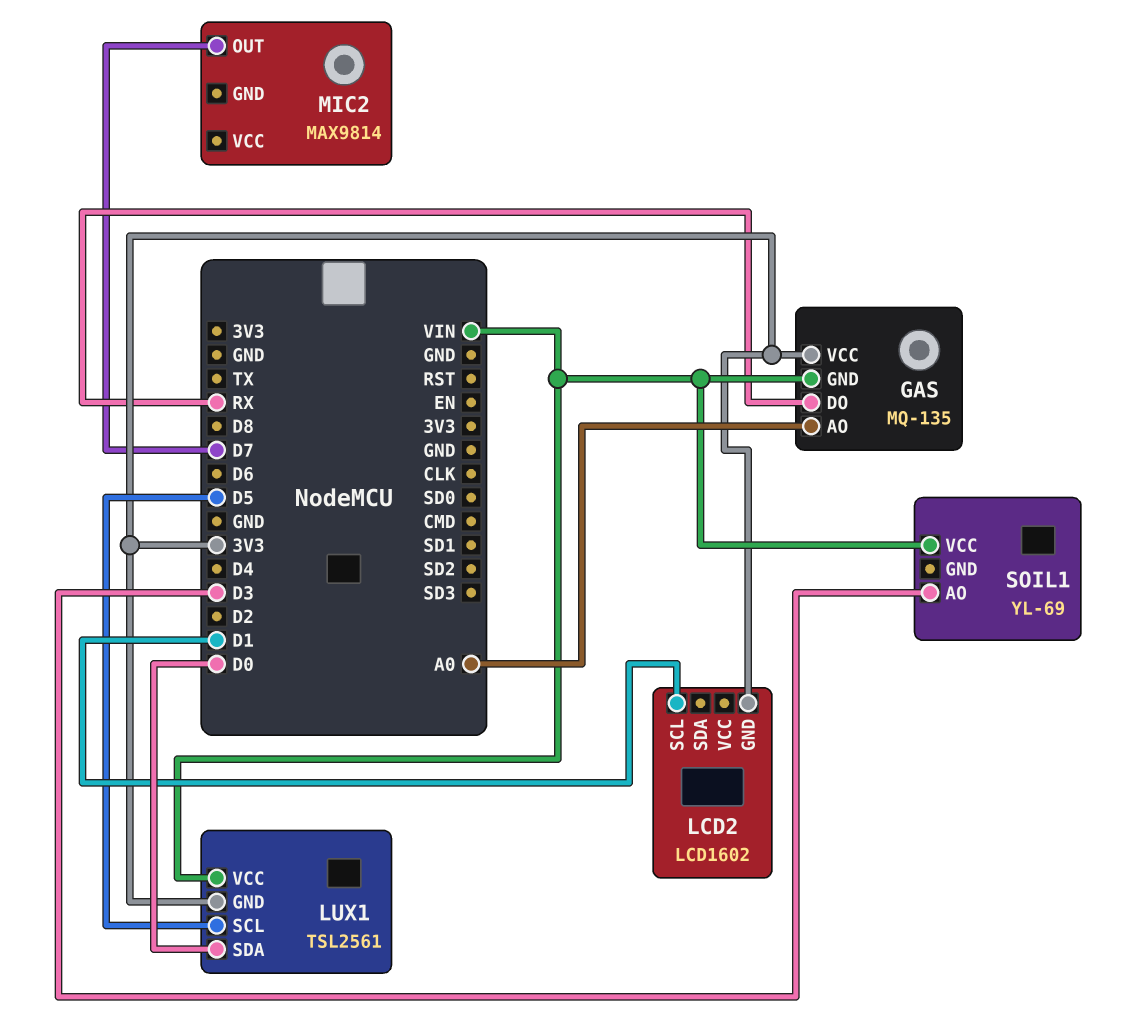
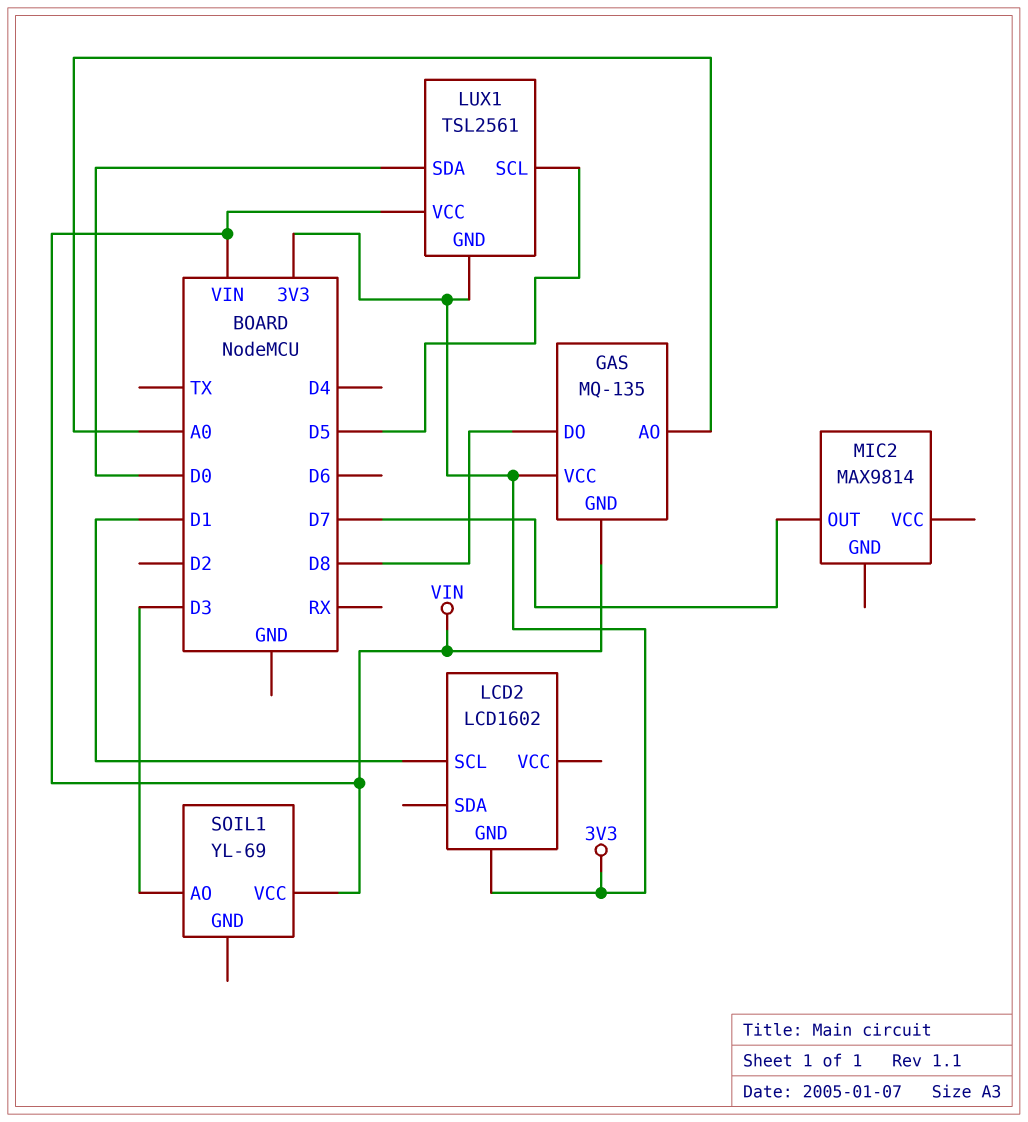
GAS pin DO: RX -> D8

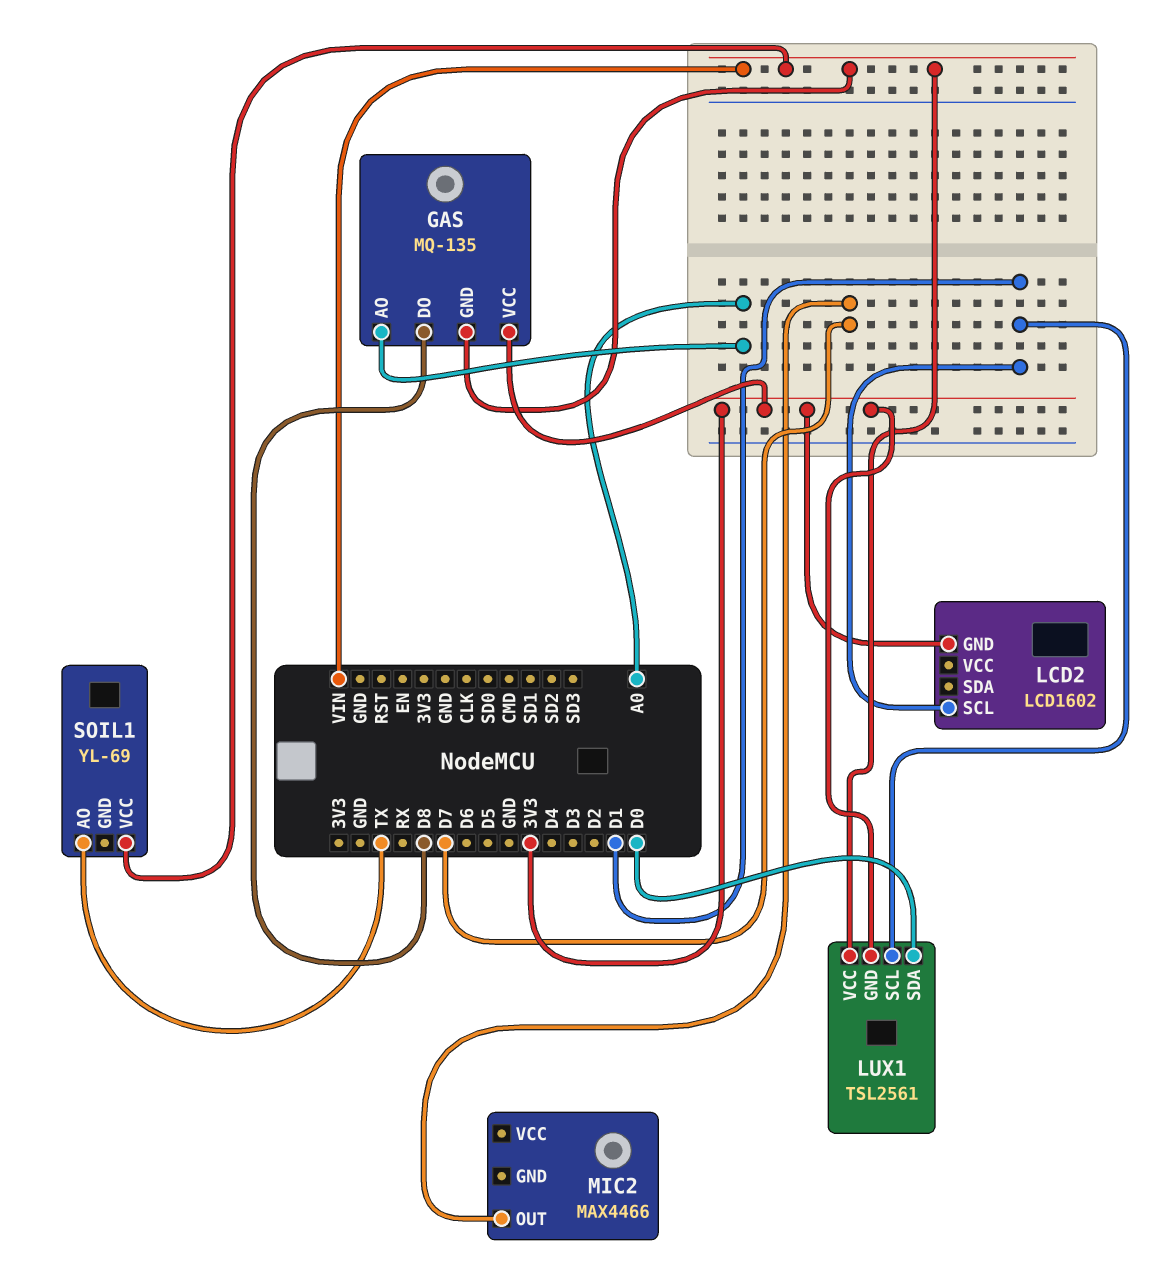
LUX1 pin SCL: D5 -> D1
MIC2: MAX9814 -> MAX4466
SOIL1 pin AO: D3 -> TX

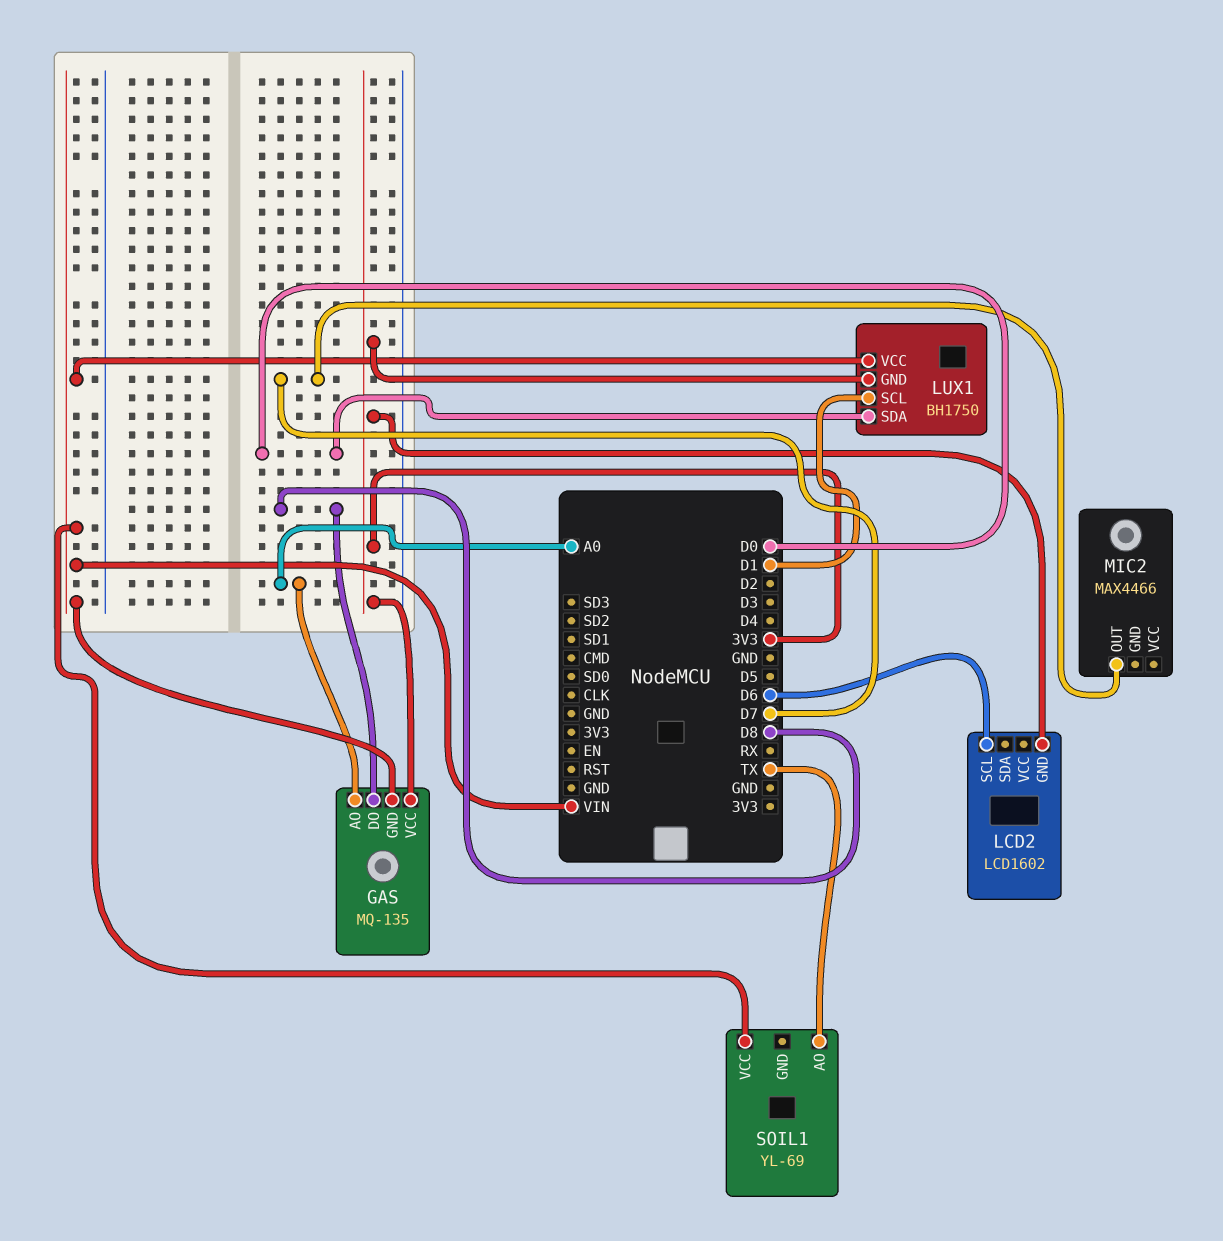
LCD2 pin SCL: D1 -> D6
LUX1: TSL2561 -> BH1750

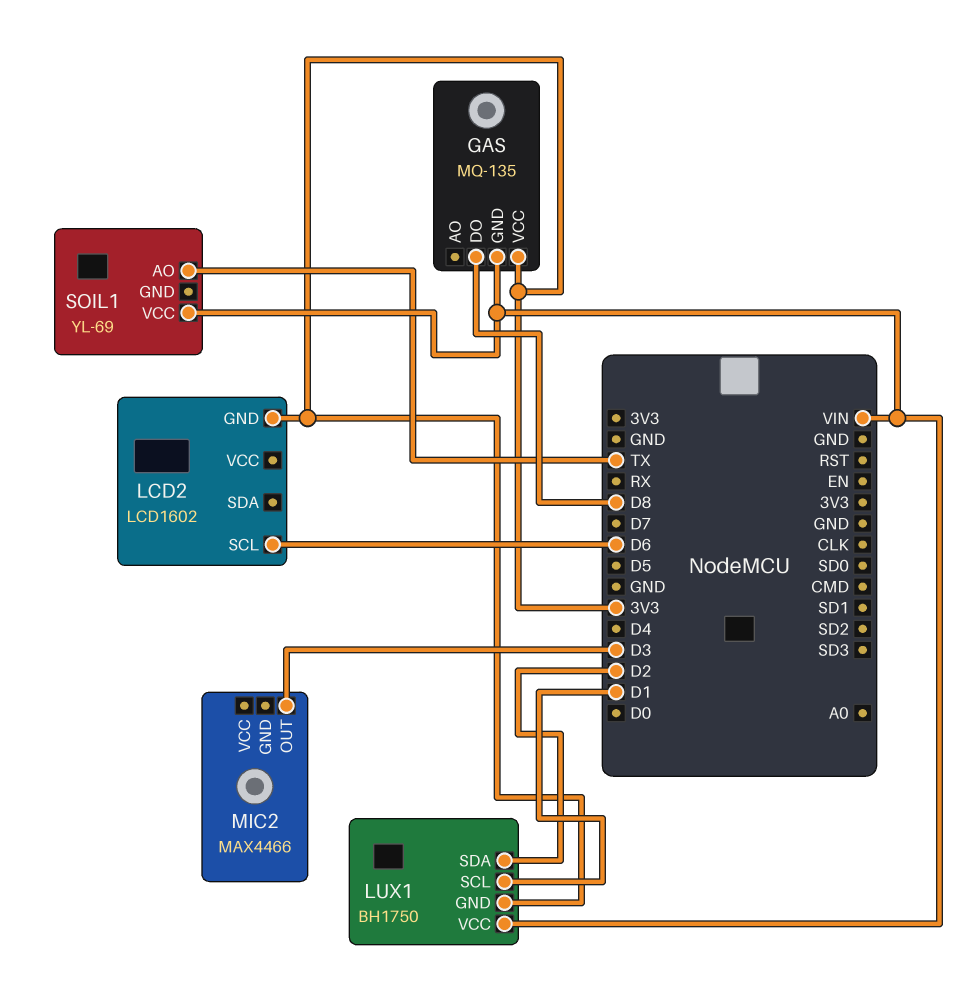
GAS pin AO: A0 -> none
LUX1 pin SDA: D0 -> D2
MIC2 pin OUT: D7 -> D3

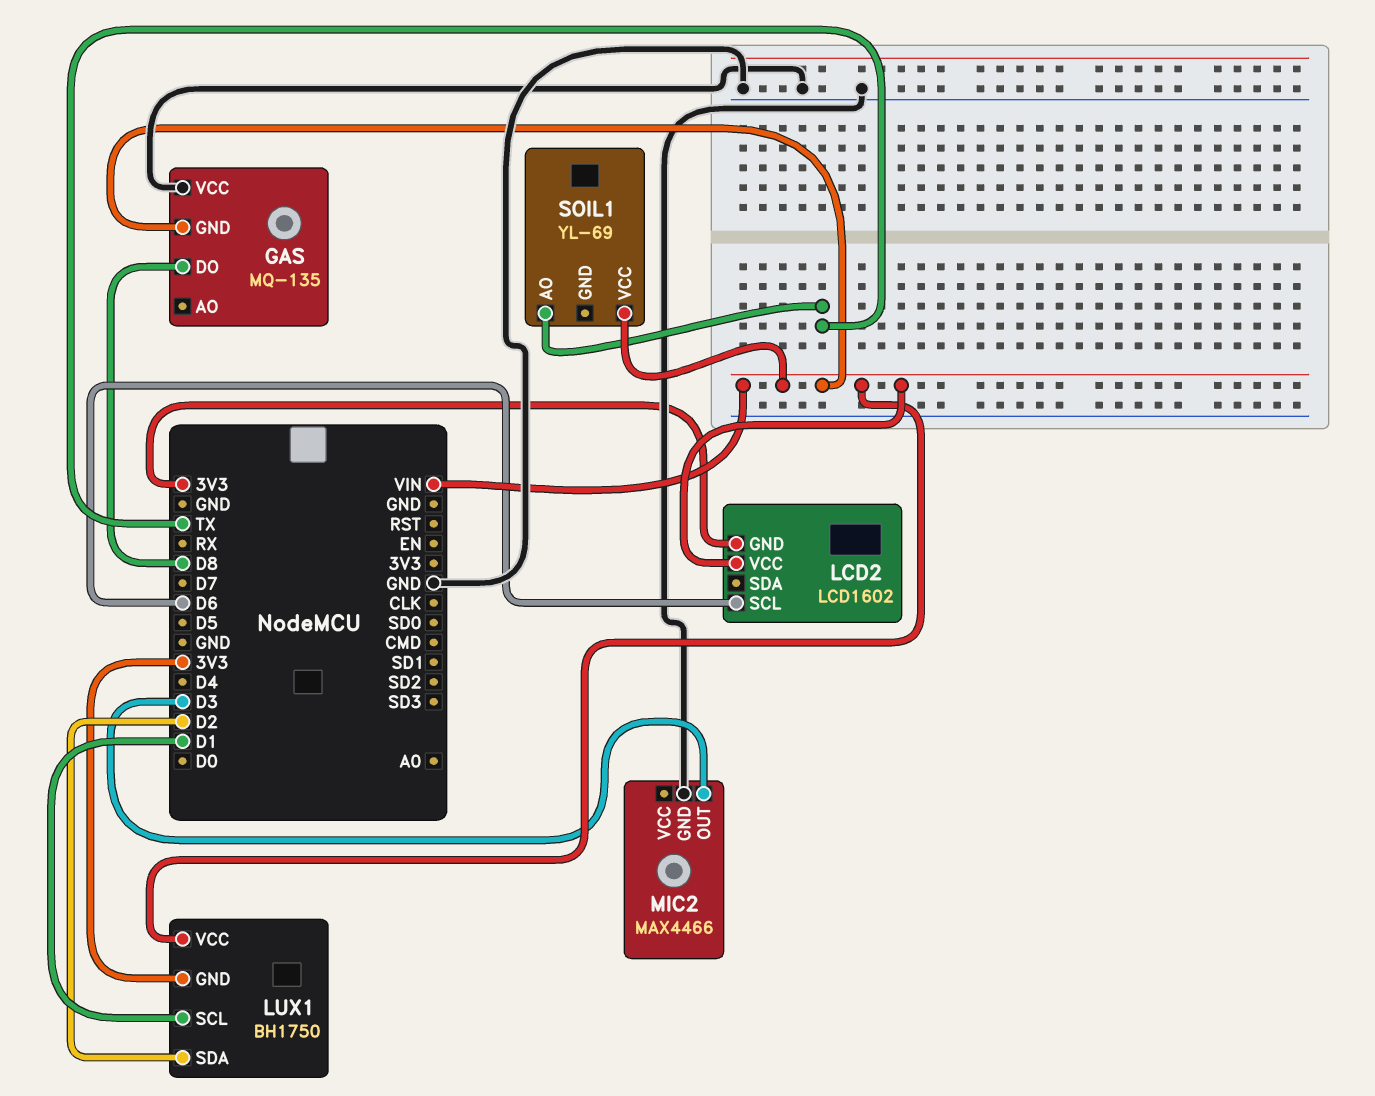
GAS pin VCC: 3V3 -> GND
LCD2 pin VCC: none -> VIN
MIC2 pin GND: none -> GND

